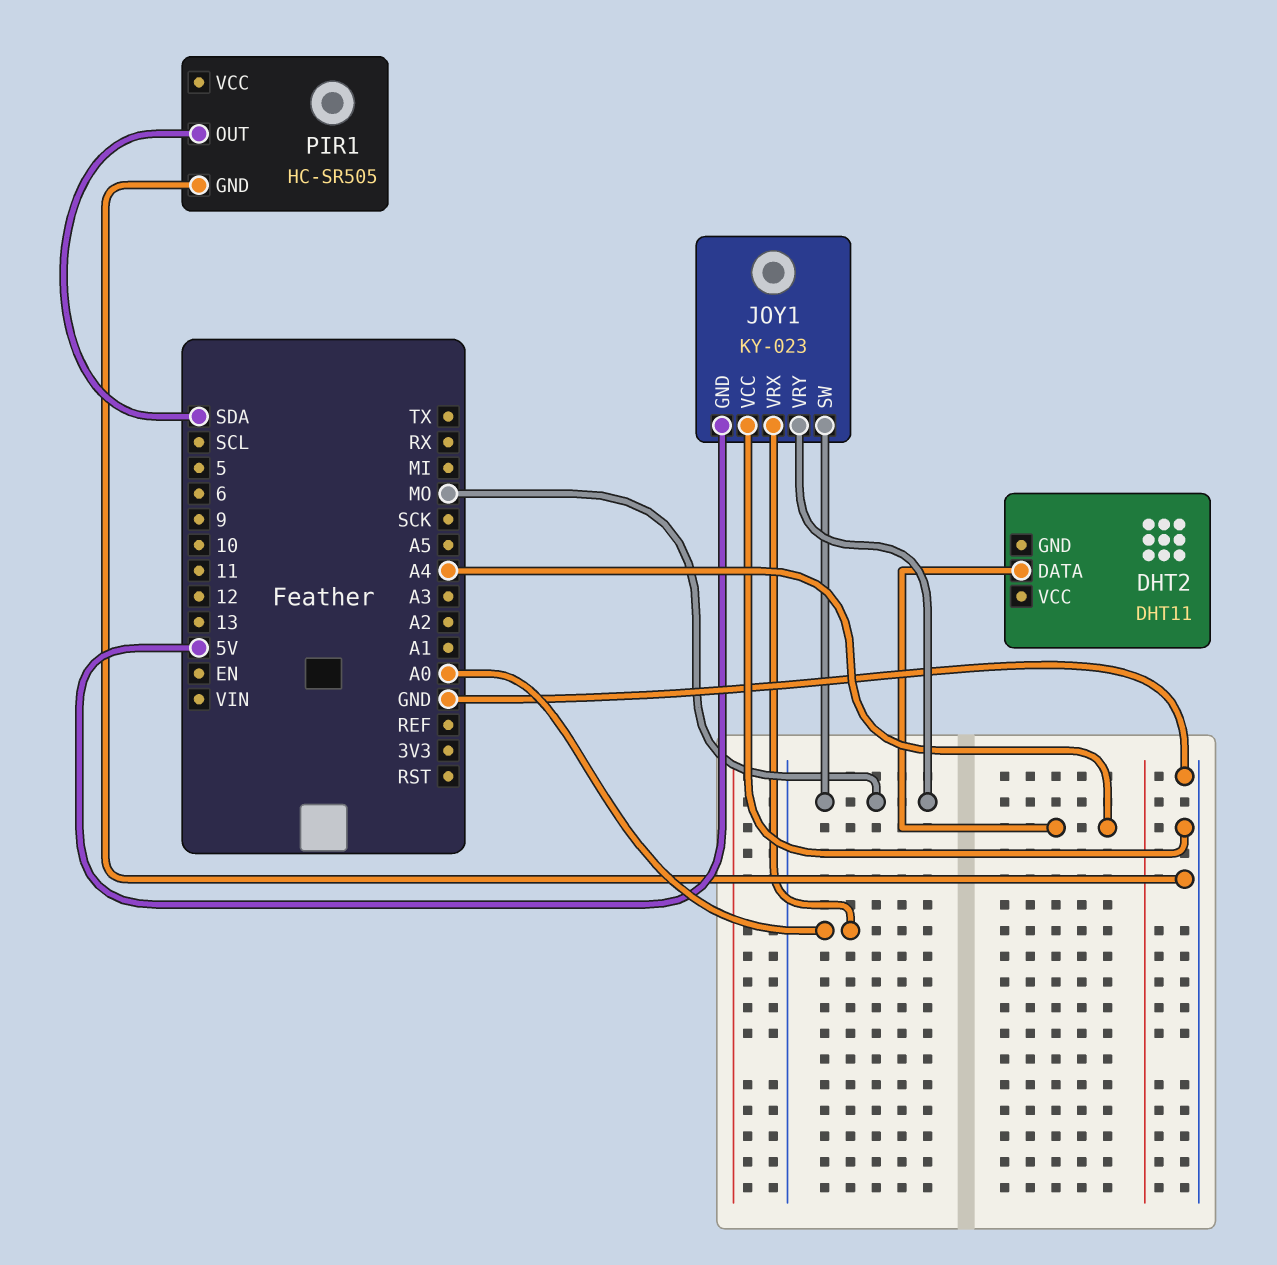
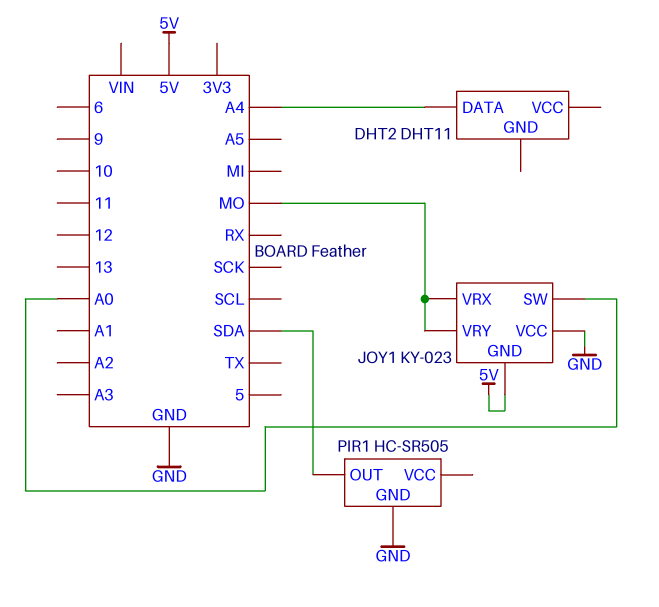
JOY1 pin SW: MO -> A0
JOY1 pin VRX: A0 -> MO

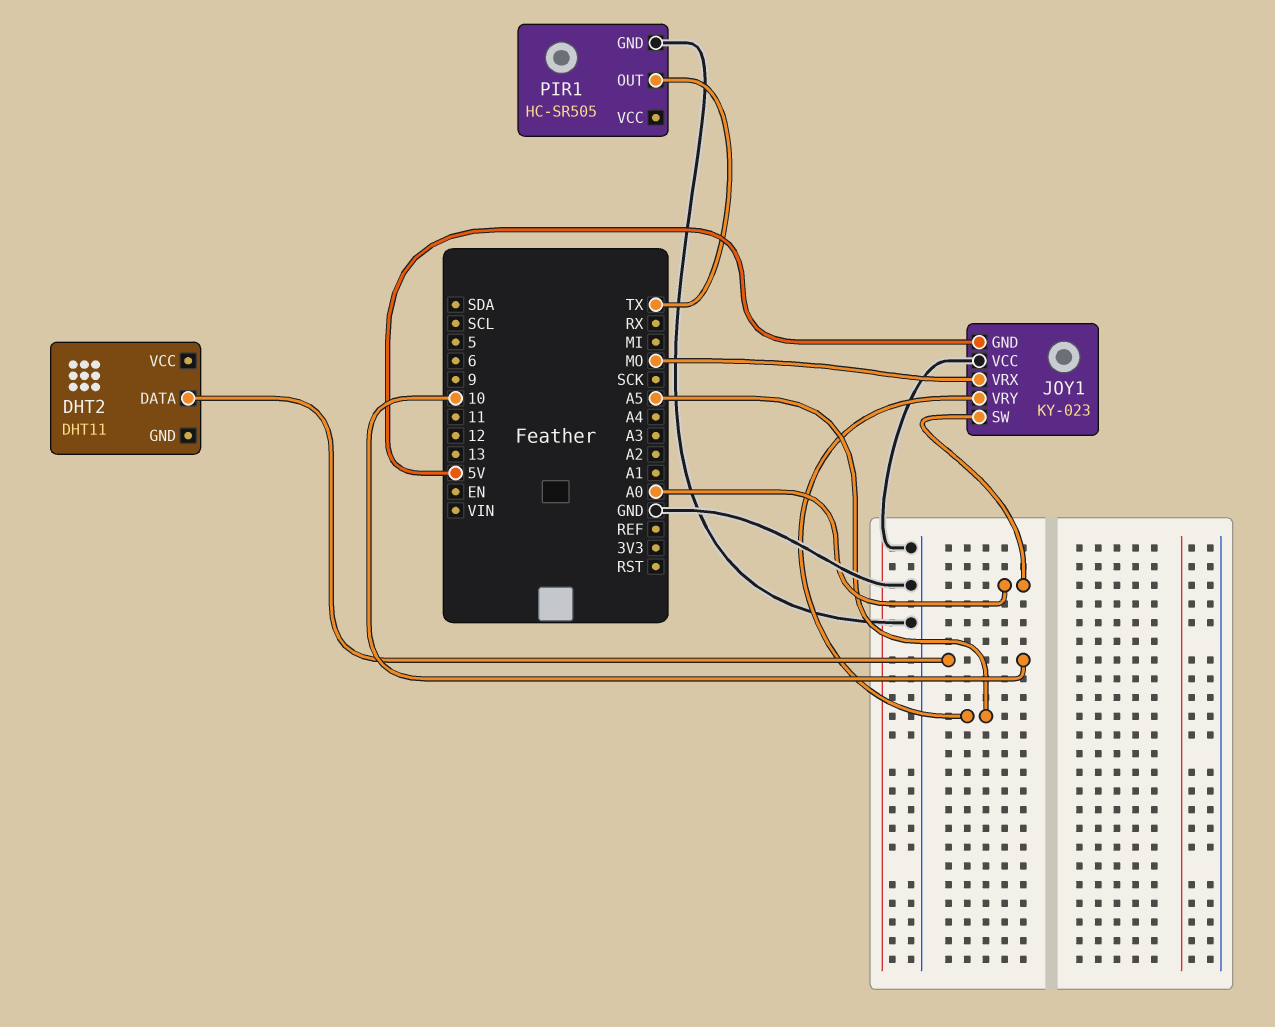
DHT2 pin DATA: A4 -> 10
JOY1 pin VRY: MO -> A5
PIR1 pin OUT: SDA -> TX

